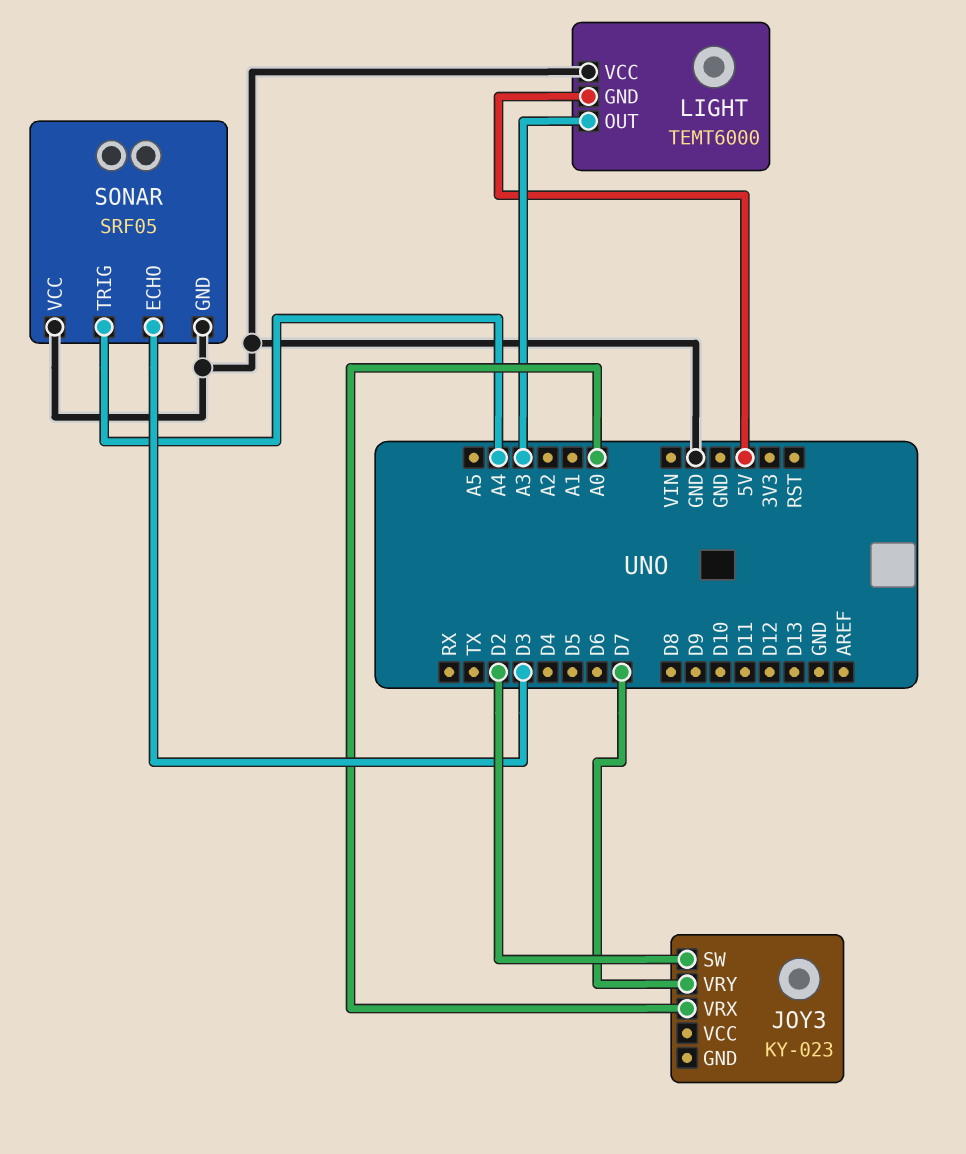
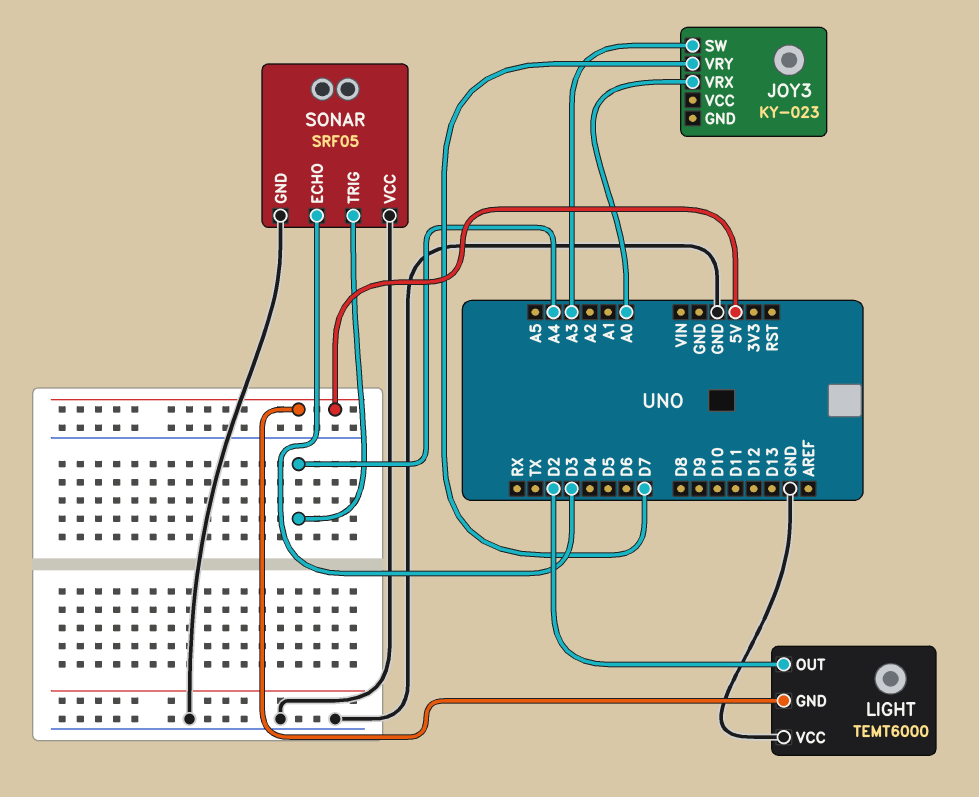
JOY3 pin SW: D2 -> A3
LIGHT pin OUT: A3 -> D2

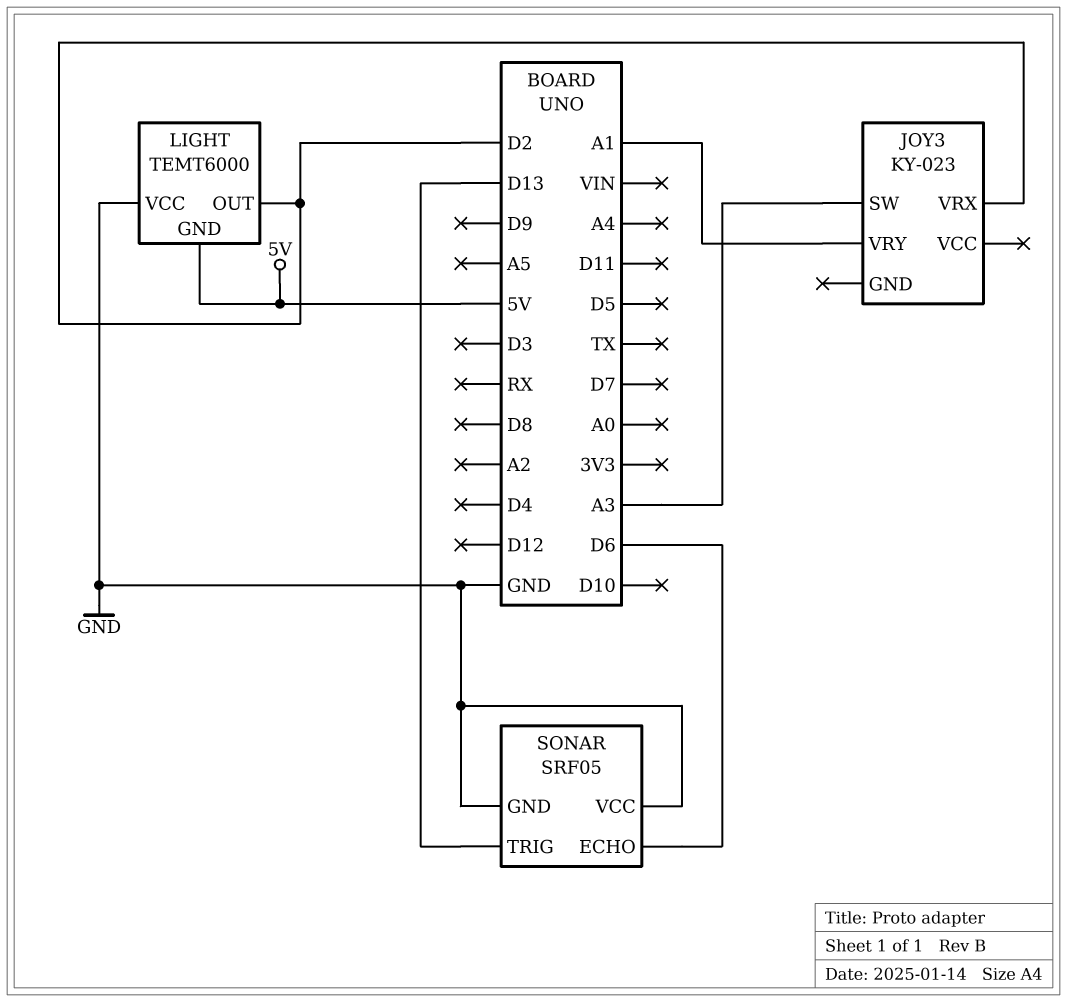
JOY3 pin VRX: A0 -> D2
JOY3 pin VRY: D7 -> A1
SONAR pin ECHO: D3 -> D6
SONAR pin TRIG: A4 -> D13

